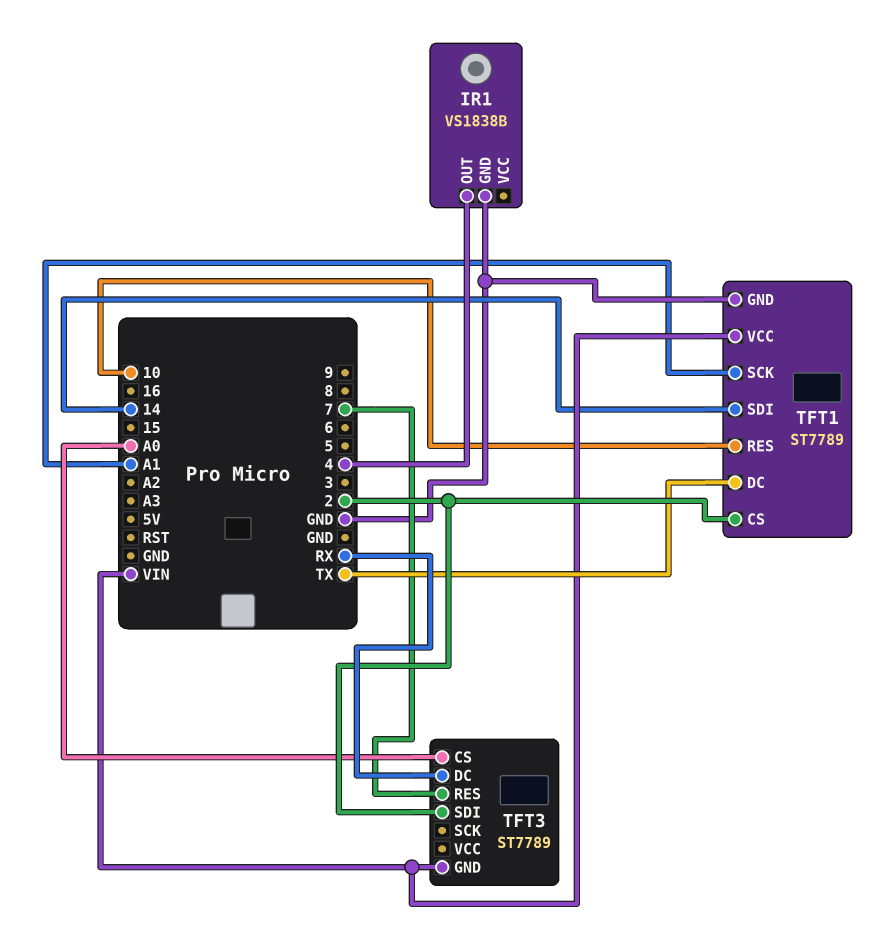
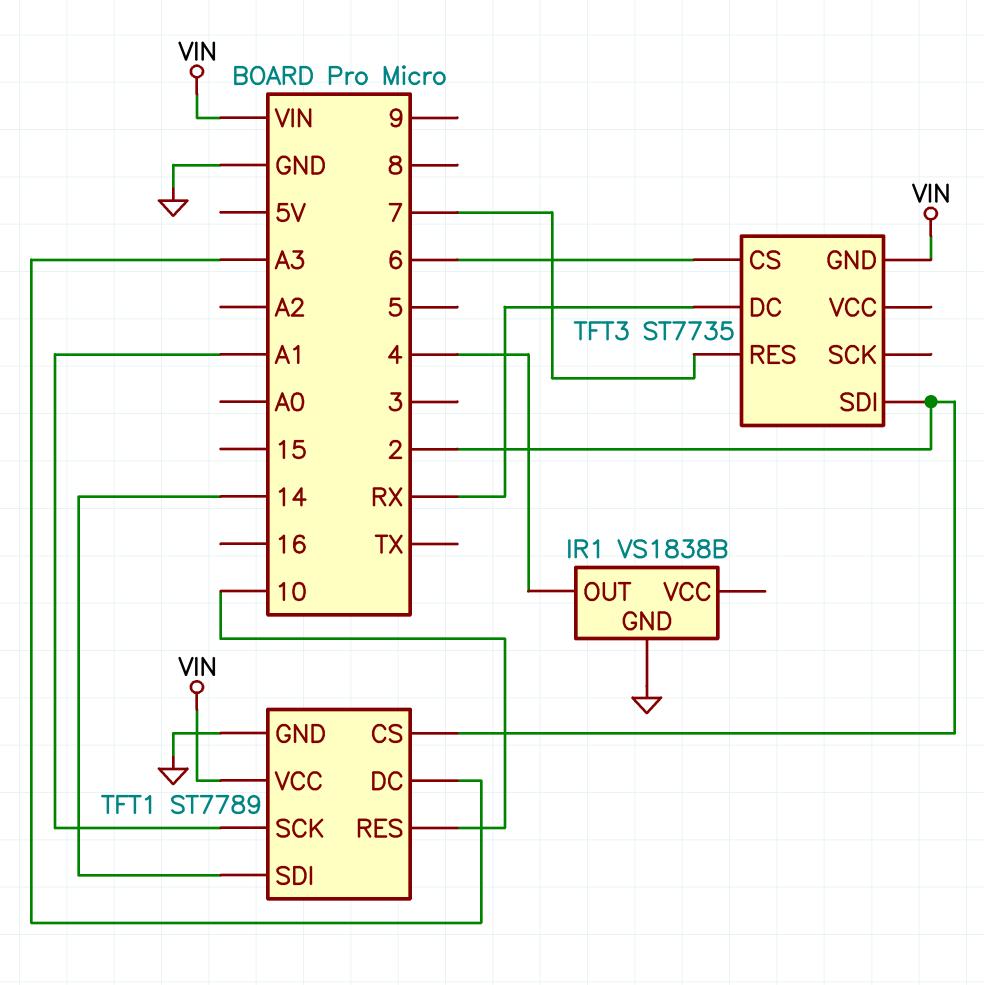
TFT1 pin DC: TX -> A3
TFT3: ST7789 -> ST7735
TFT3 pin CS: A0 -> 6

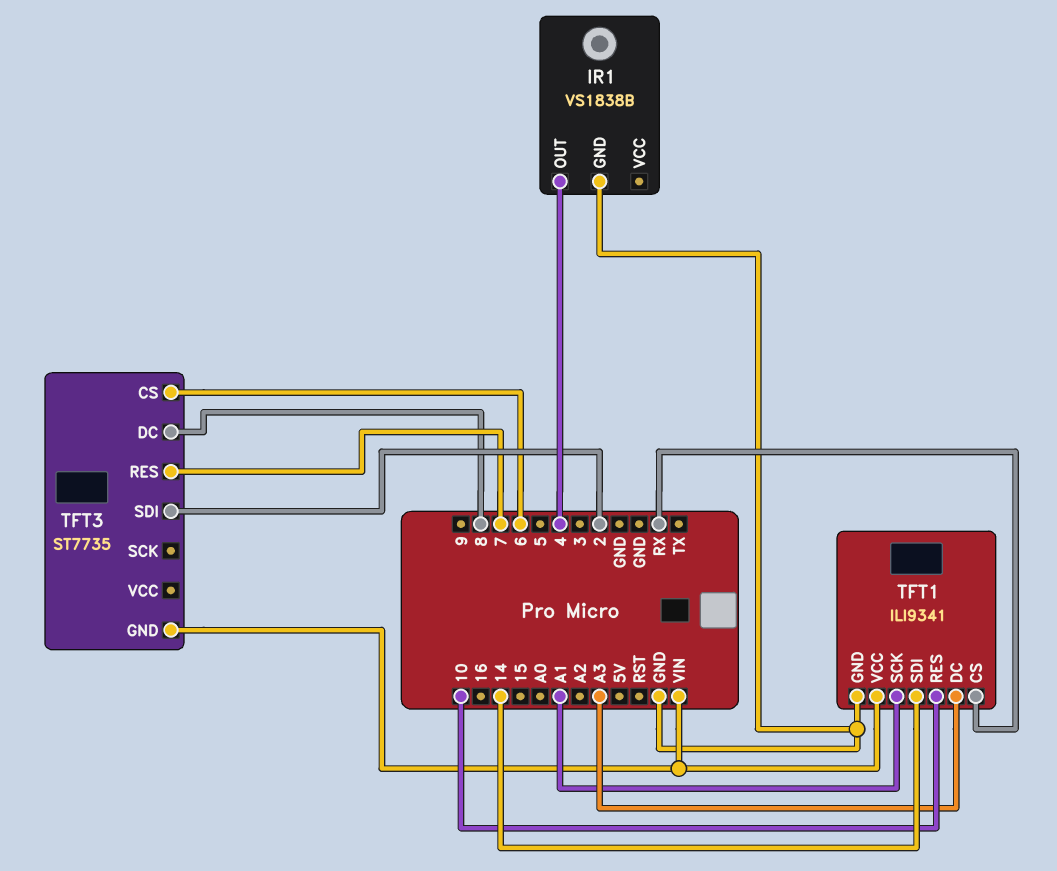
TFT1: ST7789 -> ILI9341
TFT1 pin CS: 2 -> RX
TFT3 pin DC: RX -> 8

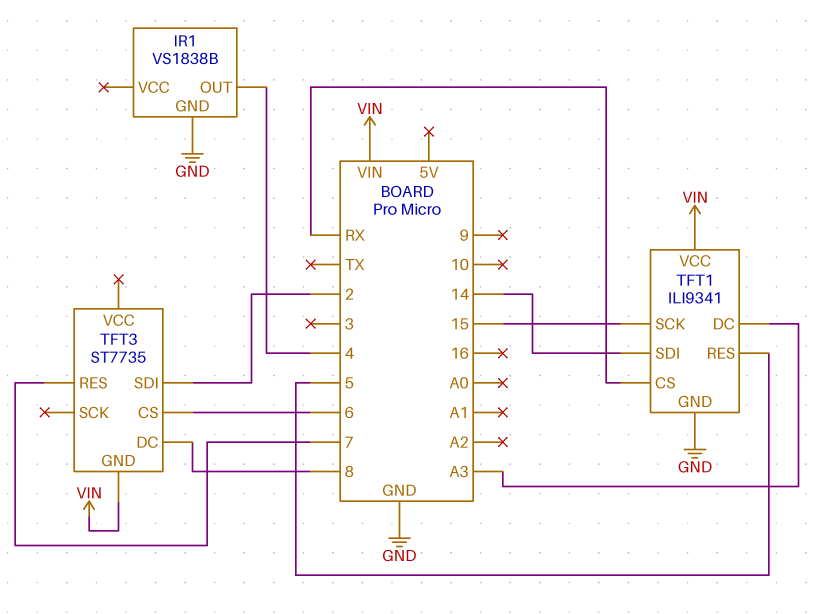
TFT1 pin RES: 10 -> 5
TFT1 pin SCK: A1 -> 15

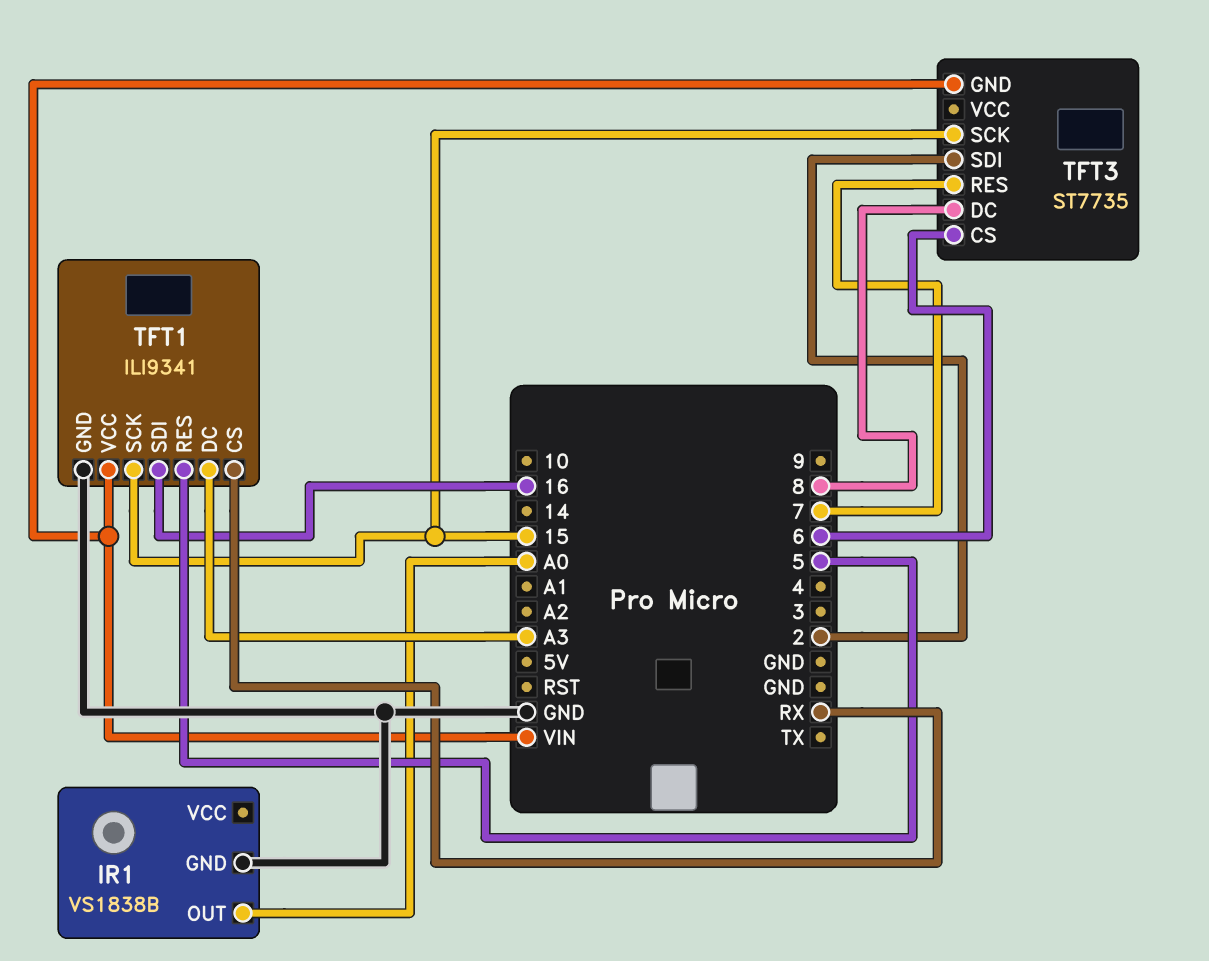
IR1 pin OUT: 4 -> A0
TFT1 pin SDI: 14 -> 16
TFT3 pin SCK: none -> 15

